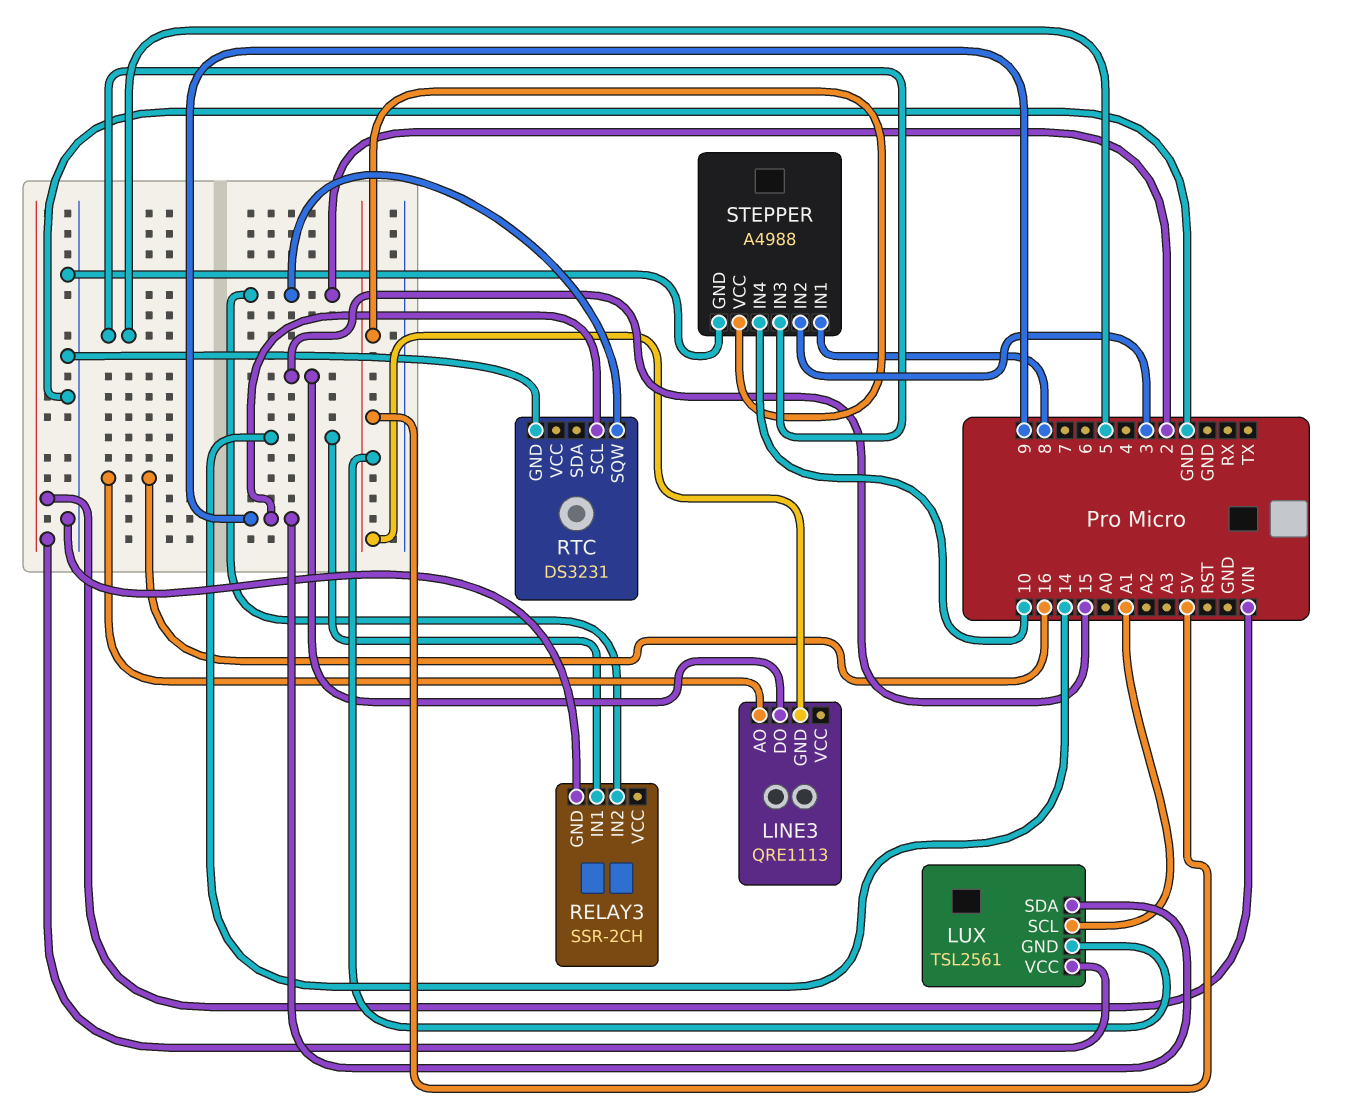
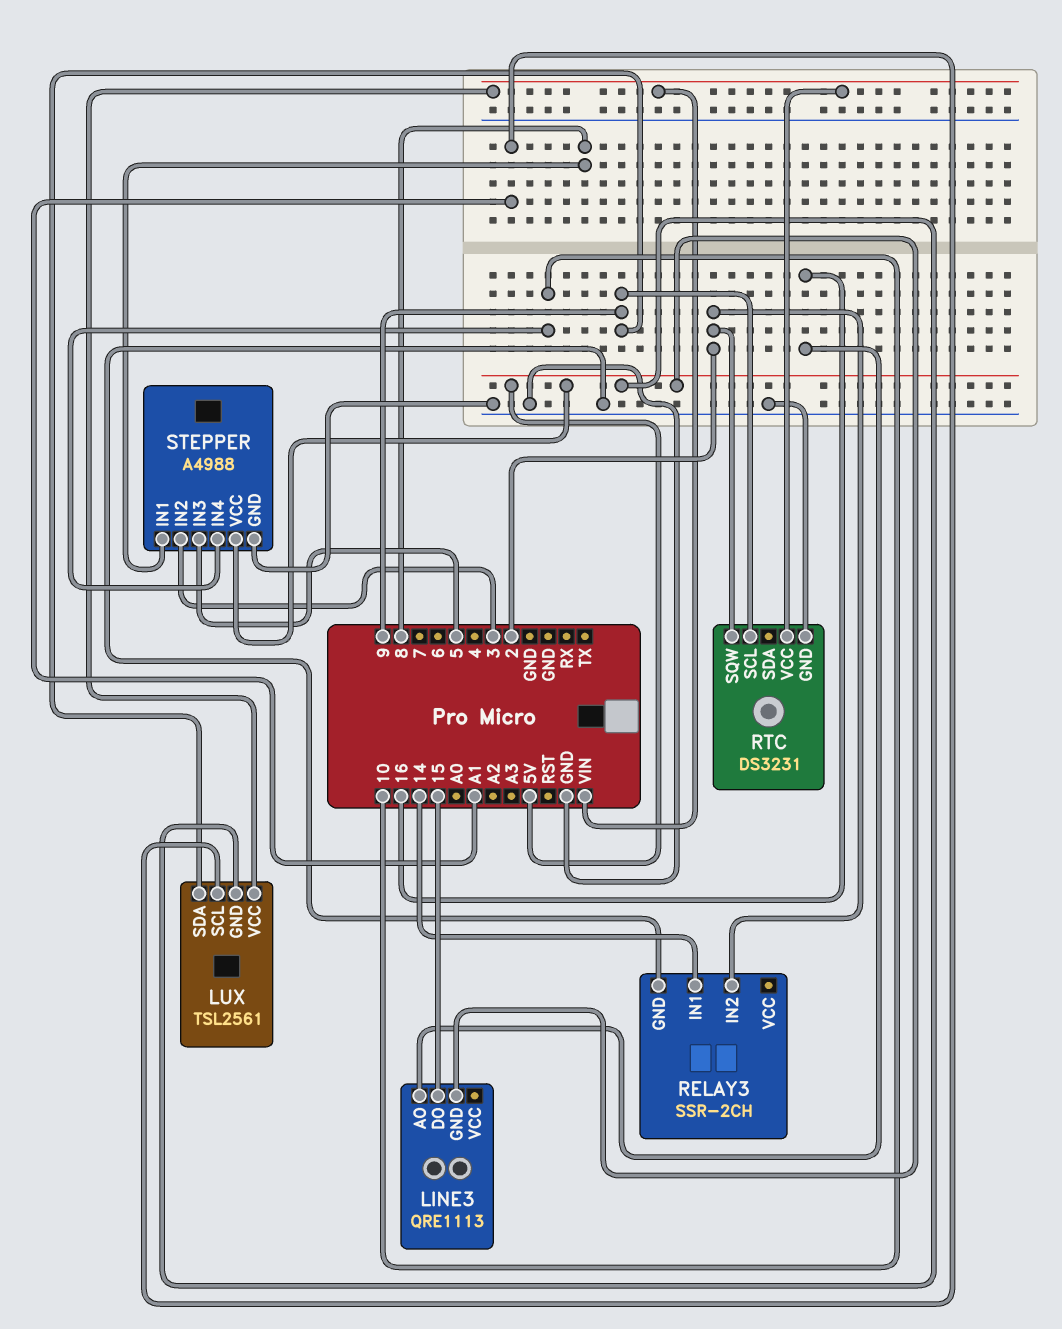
RTC pin VCC: none -> VIN

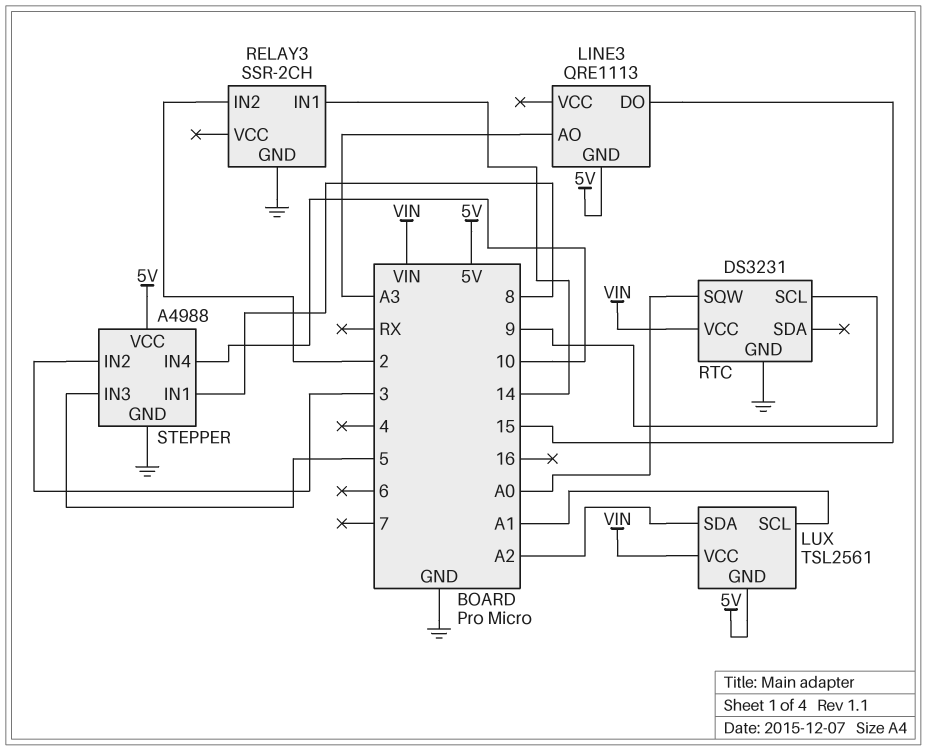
LINE3 pin AO: 16 -> A3
LUX pin SDA: 9 -> A2
RTC pin SQW: 2 -> A0

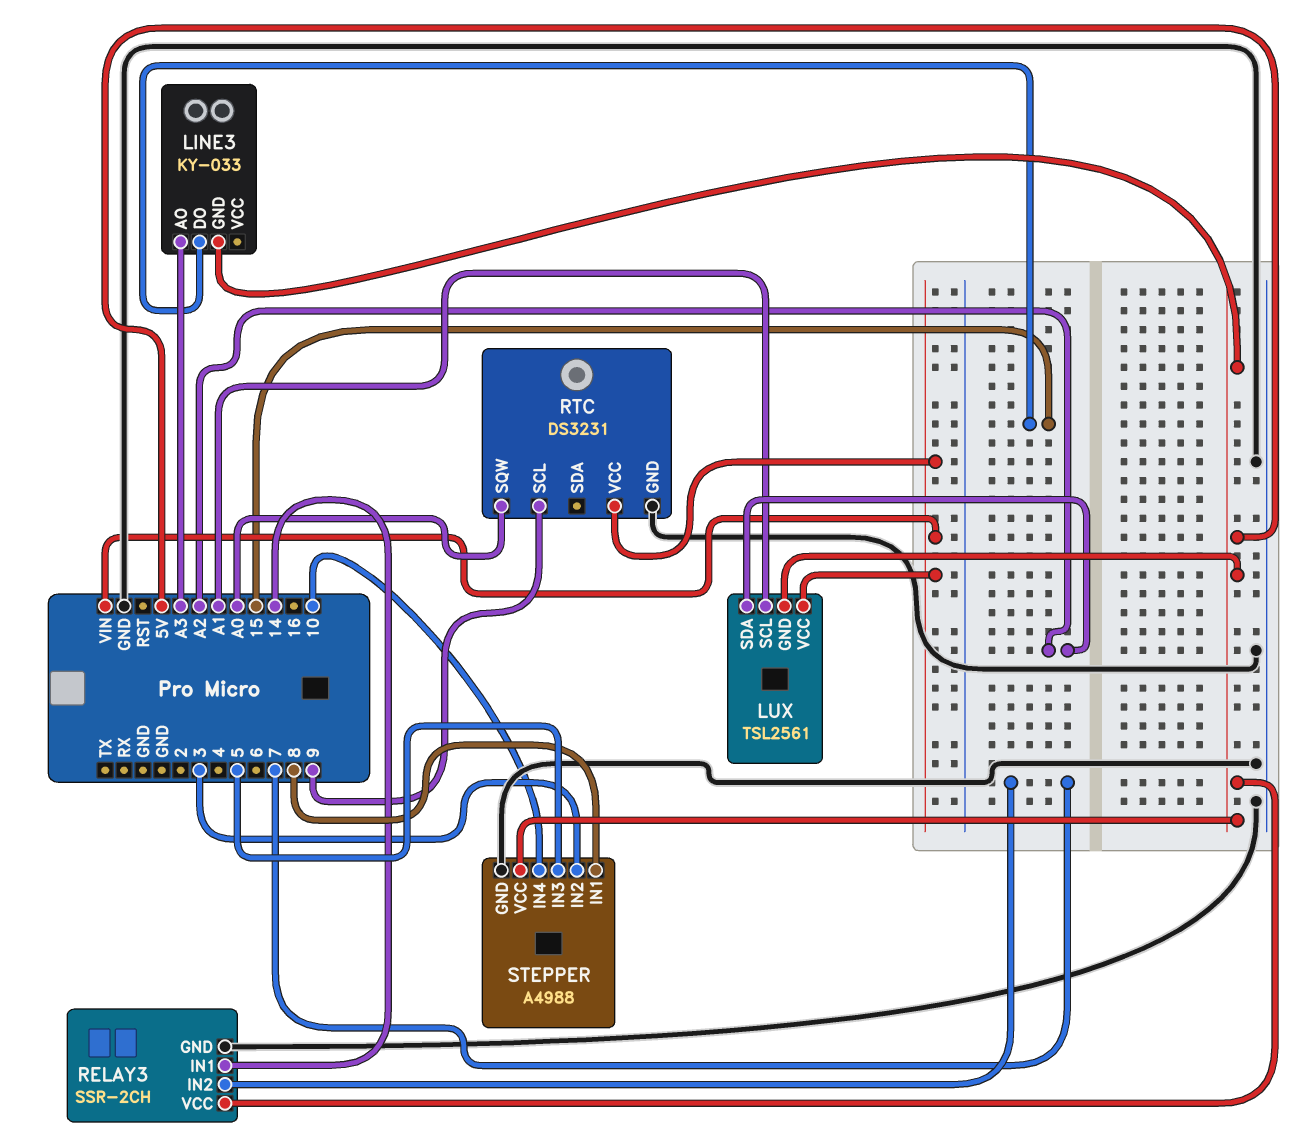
LINE3: QRE1113 -> KY-033
RELAY3 pin IN2: 2 -> 7
RELAY3 pin VCC: none -> 5V

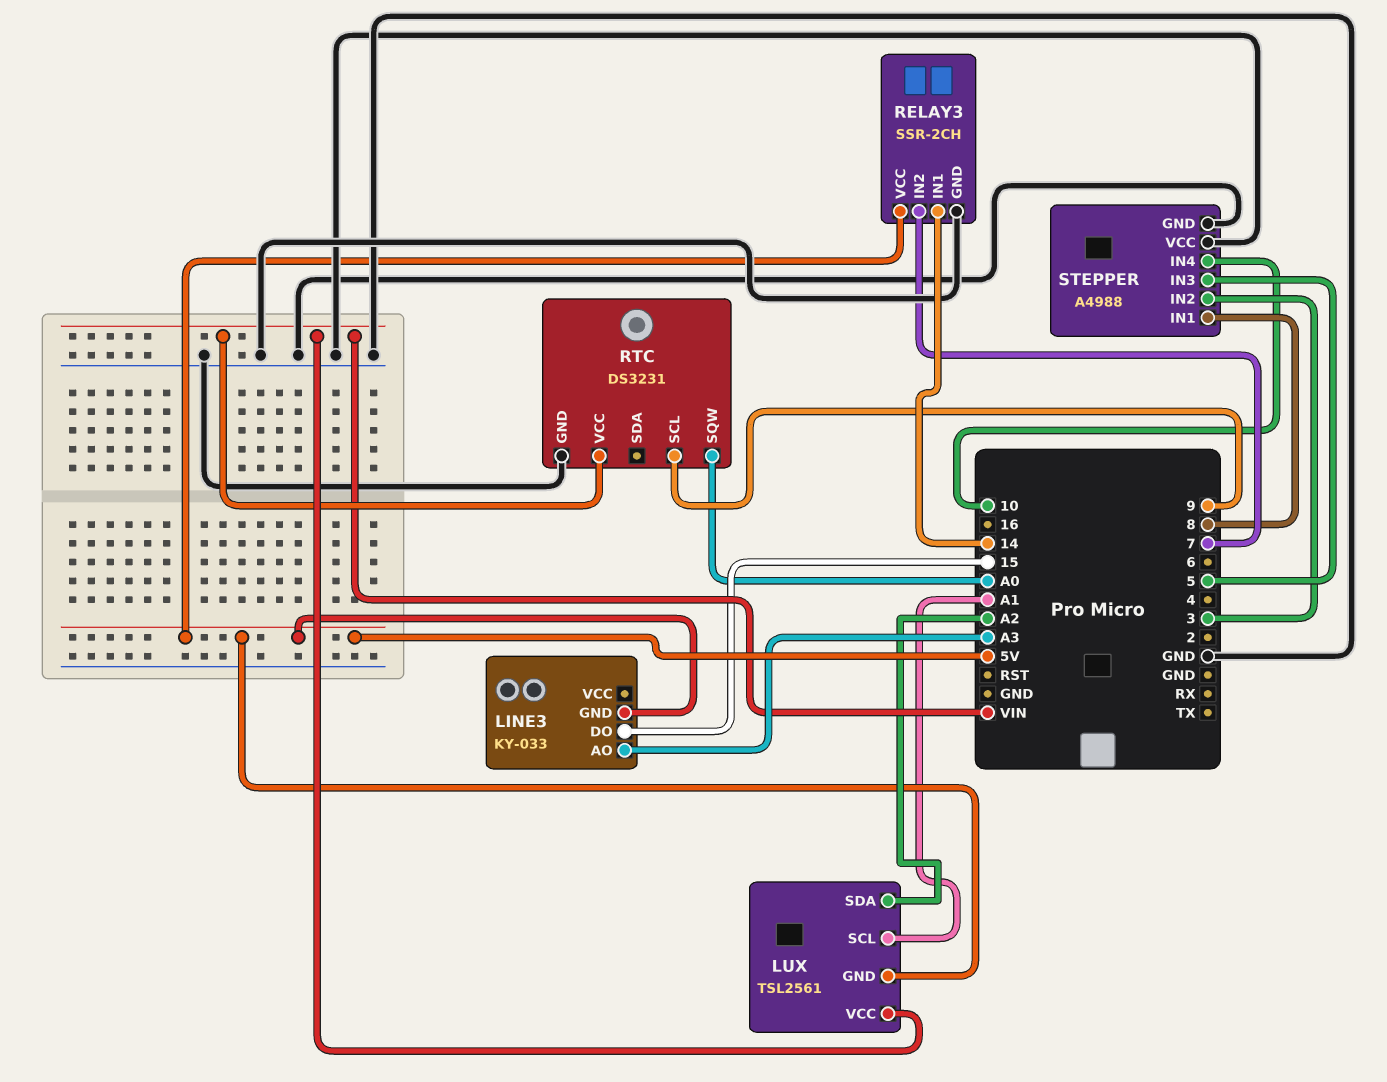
STEPPER pin VCC: 5V -> GND

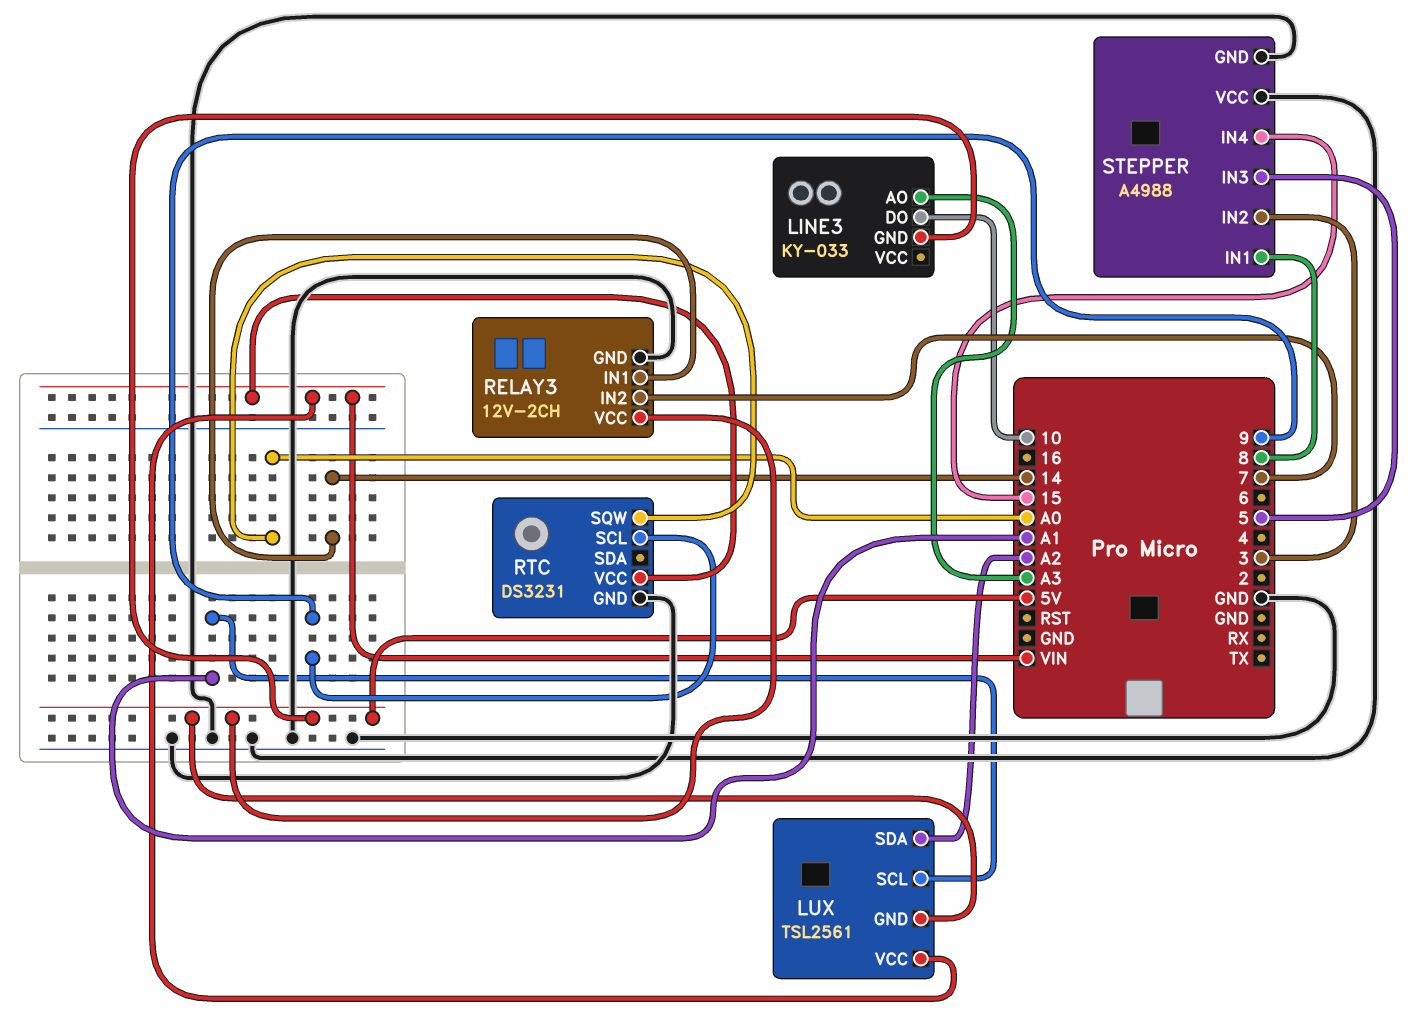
LINE3 pin DO: 15 -> 10
RELAY3: SSR-2CH -> 12V-2CH
STEPPER pin IN4: 10 -> 15

